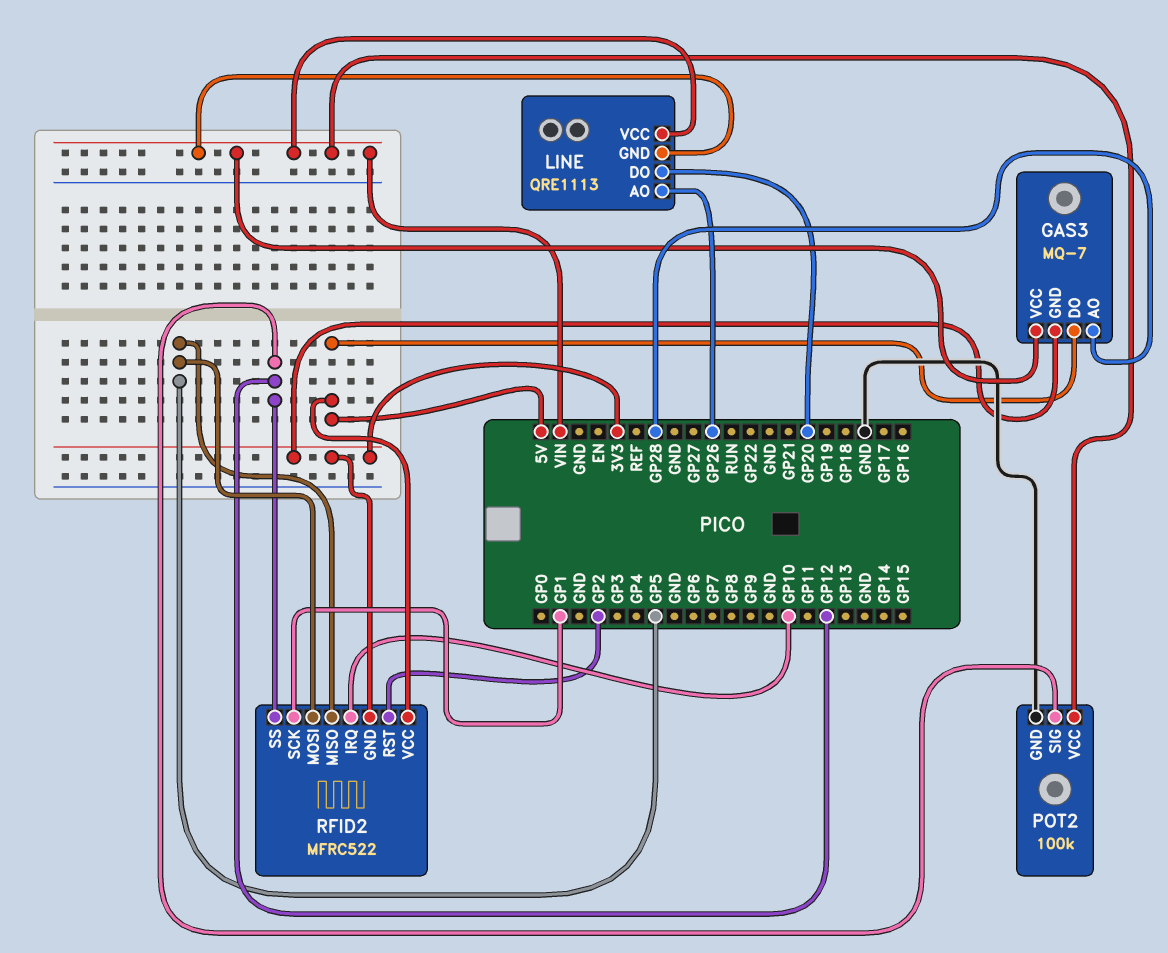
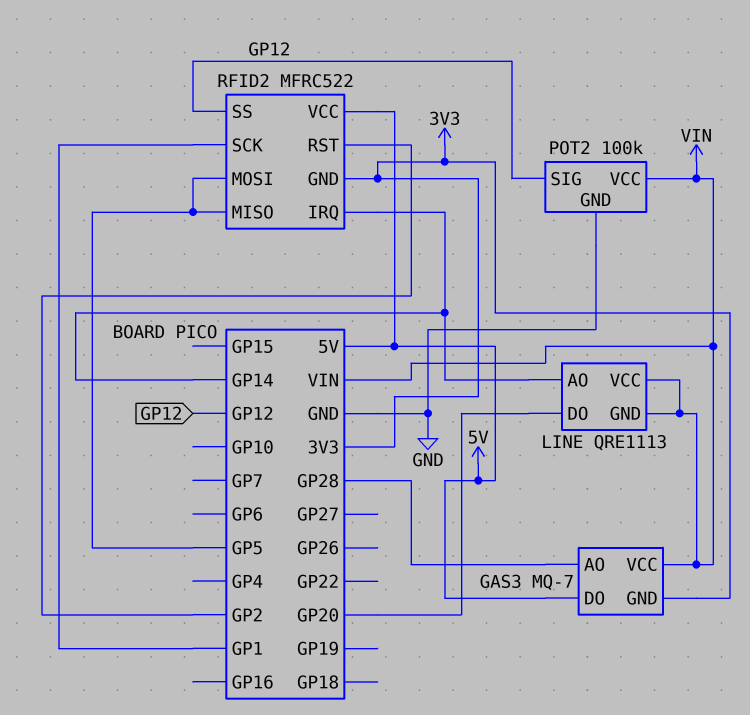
LINE pin AO: GP26 -> GP14
RFID2 pin IRQ: GP10 -> GP14

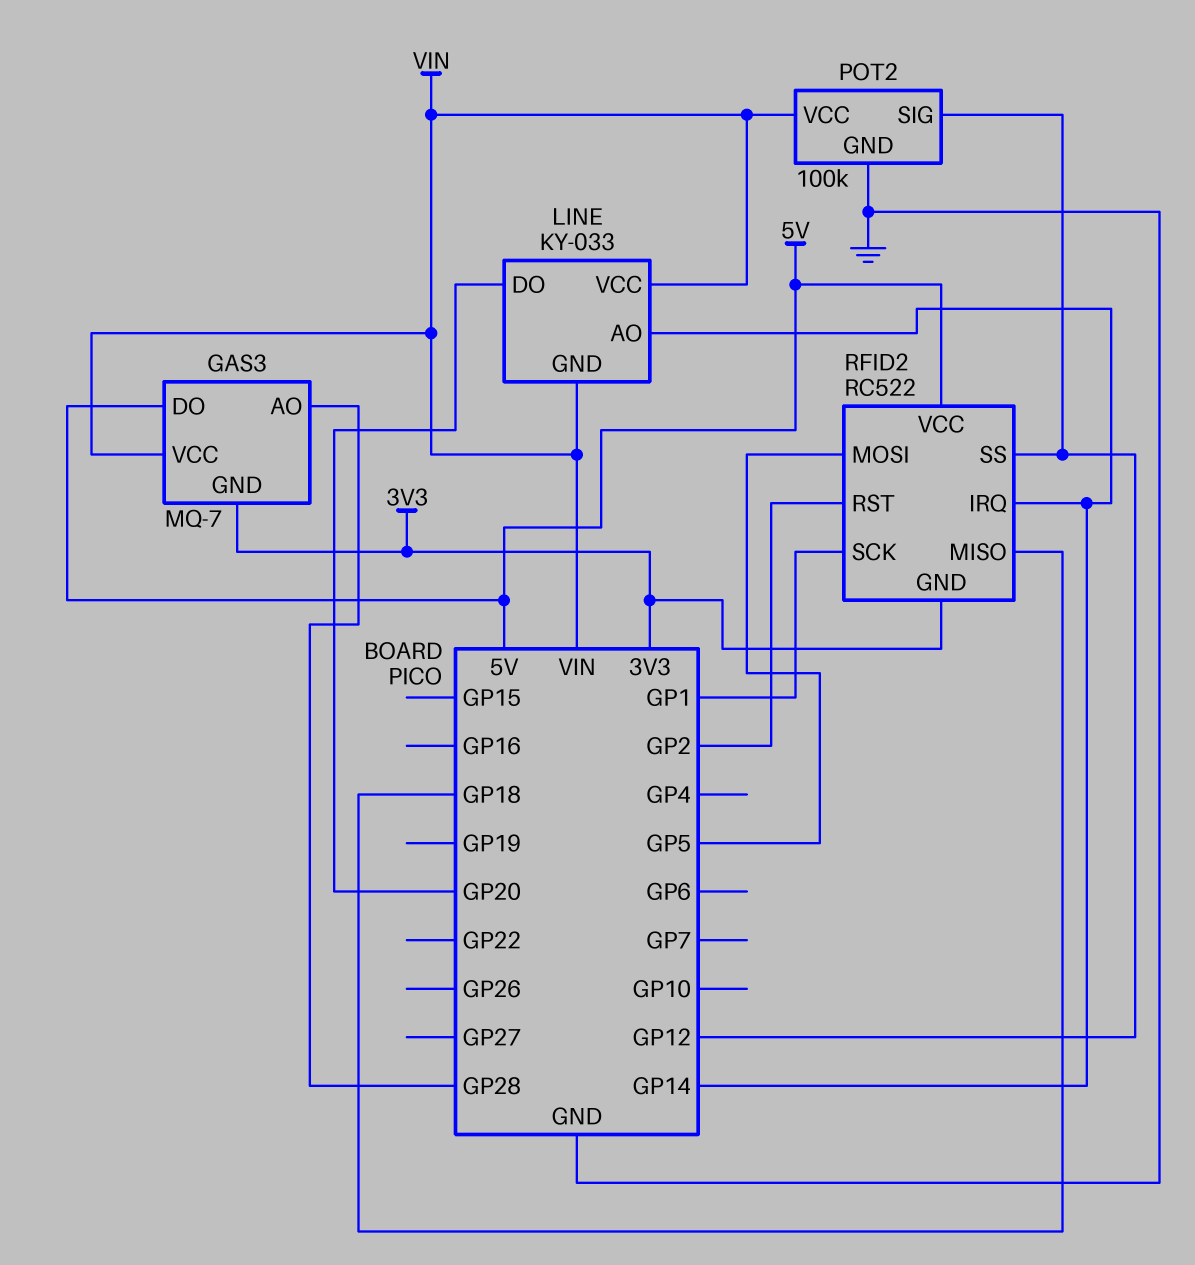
LINE: QRE1113 -> KY-033
RFID2: MFRC522 -> RC522
RFID2 pin MISO: GP5 -> GP18

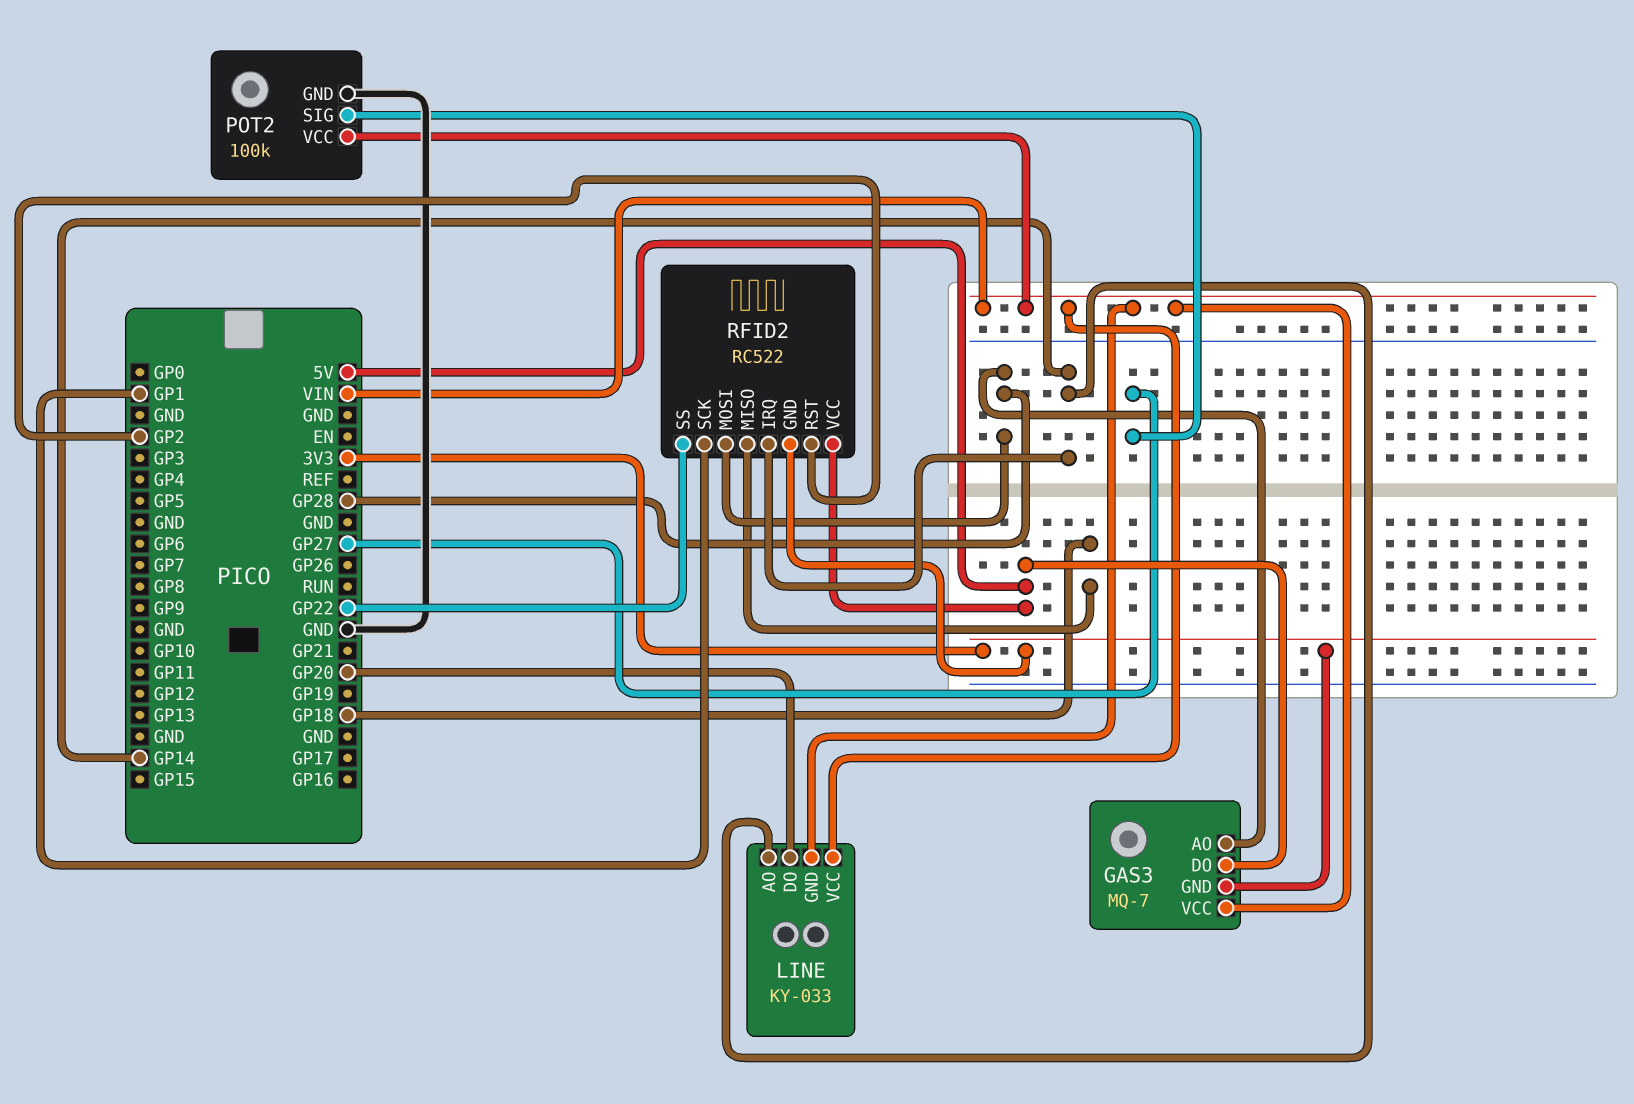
POT2 pin SIG: GP12 -> GP27
RFID2 pin MOSI: GP5 -> GP28
RFID2 pin SS: GP12 -> GP22

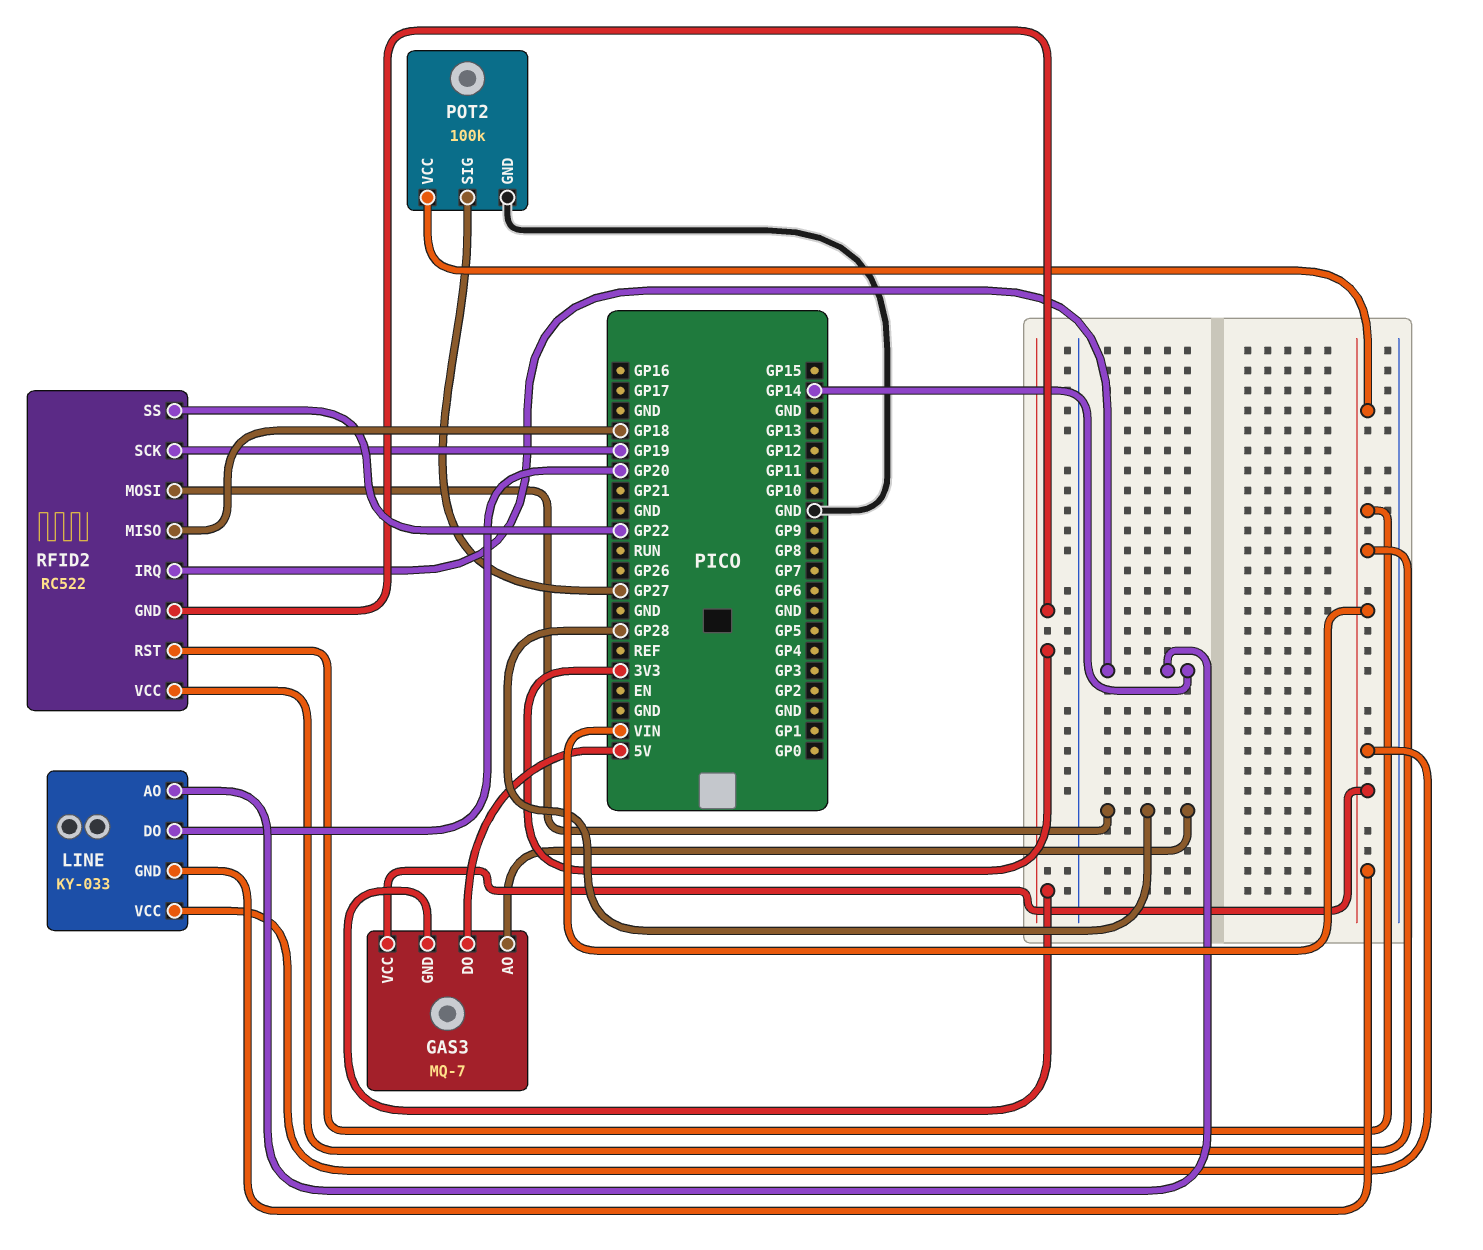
RFID2 pin RST: GP2 -> VIN
RFID2 pin SCK: GP1 -> GP19
RFID2 pin VCC: 5V -> VIN

